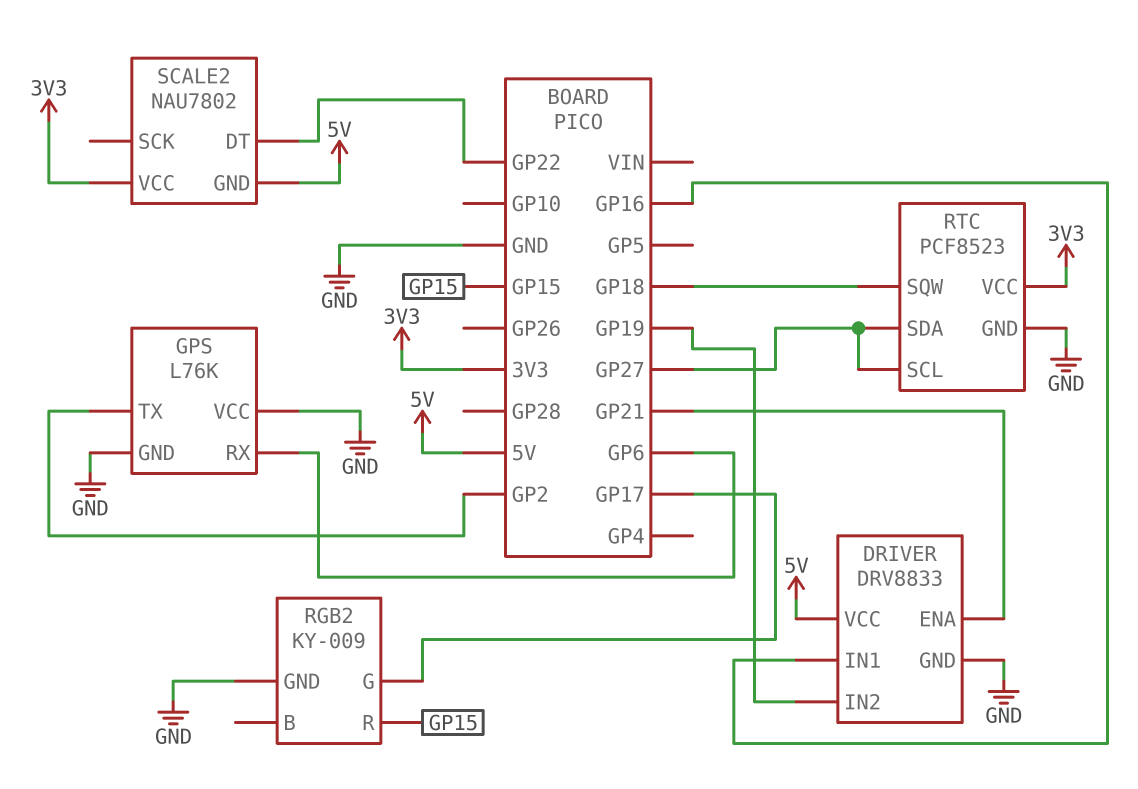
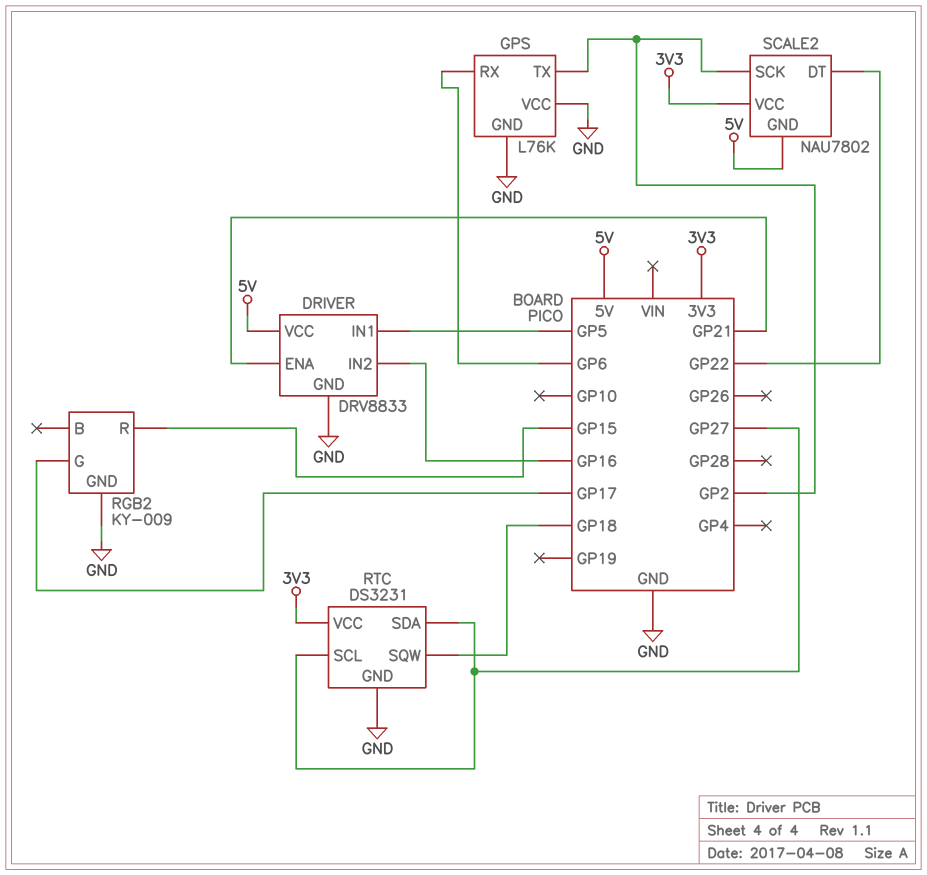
DRIVER pin IN1: GP16 -> GP5
DRIVER pin IN2: GP19 -> GP16
RTC: PCF8523 -> DS3231
SCALE2 pin SCK: none -> GP2

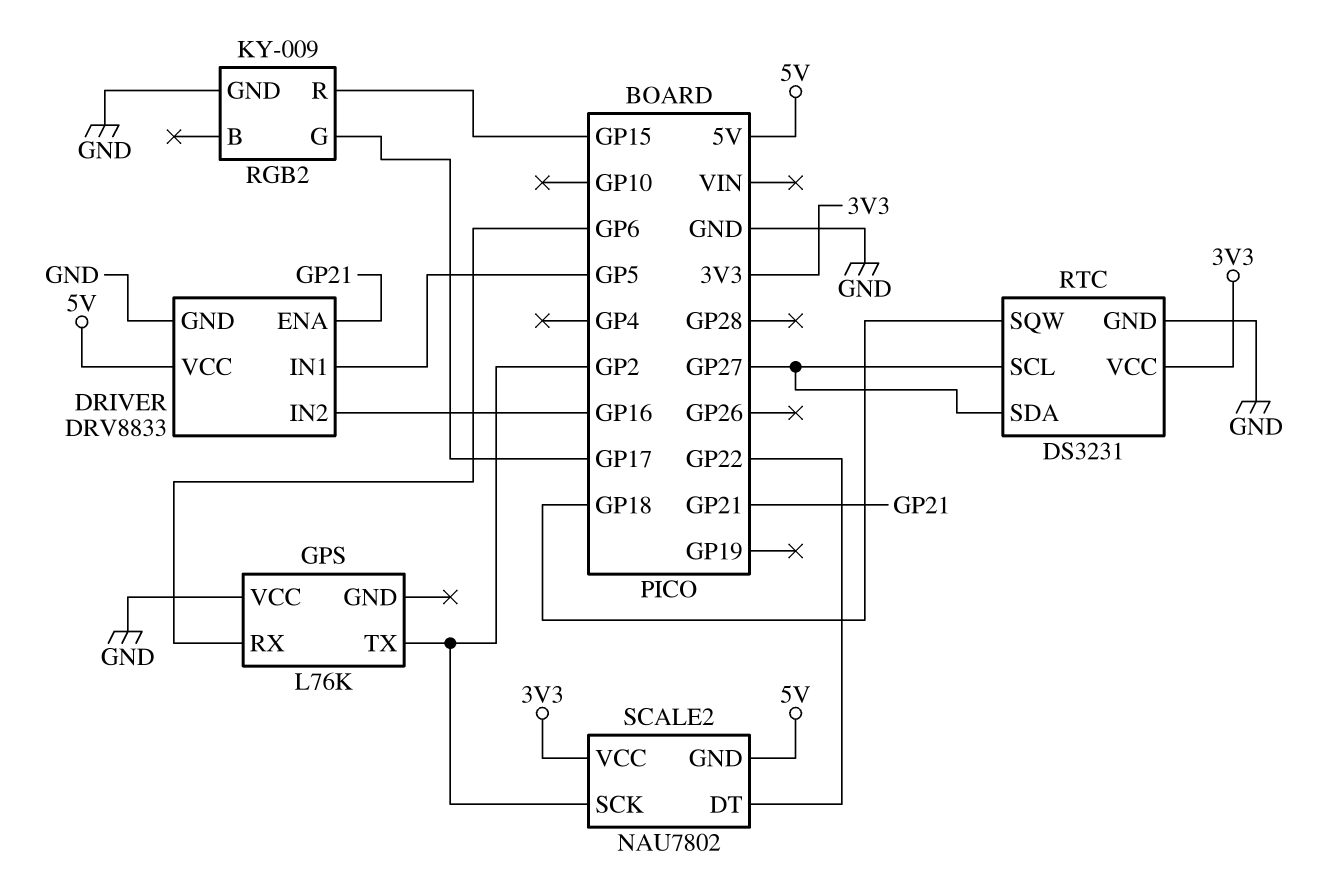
GPS pin GND: GND -> none

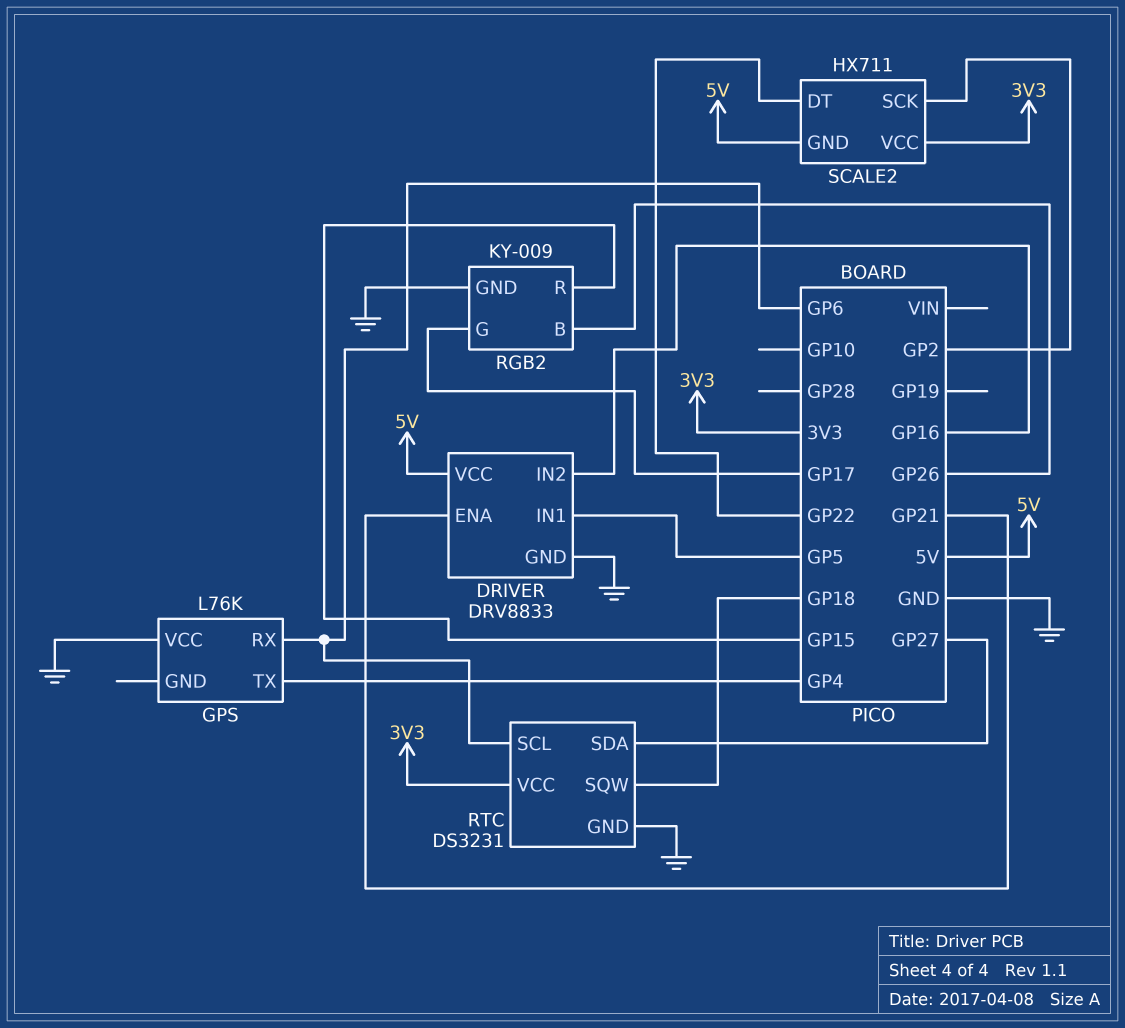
GPS pin TX: GP2 -> GP4
RGB2 pin B: none -> GP26
RTC pin SCL: GP27 -> GP6
SCALE2: NAU7802 -> HX711

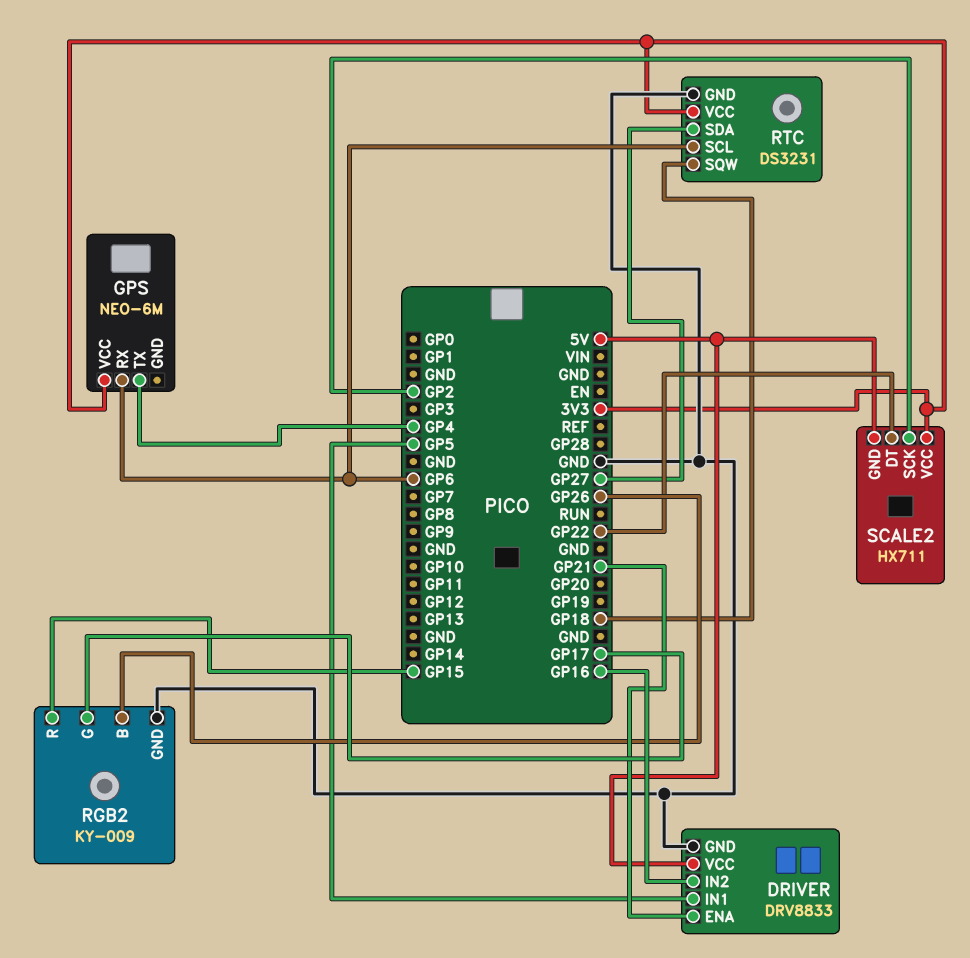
GPS: L76K -> NEO-6M
GPS pin VCC: GND -> 3V3

